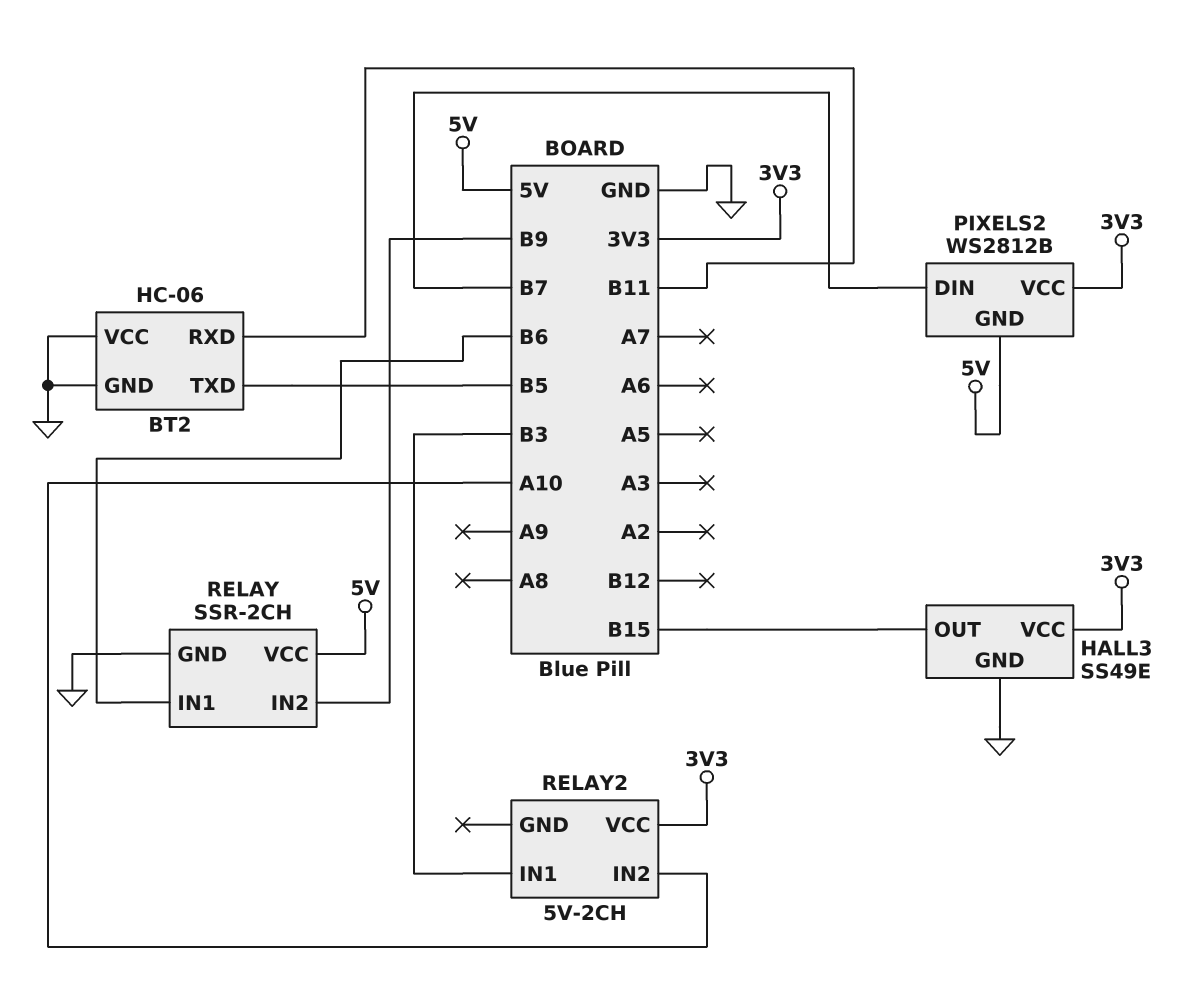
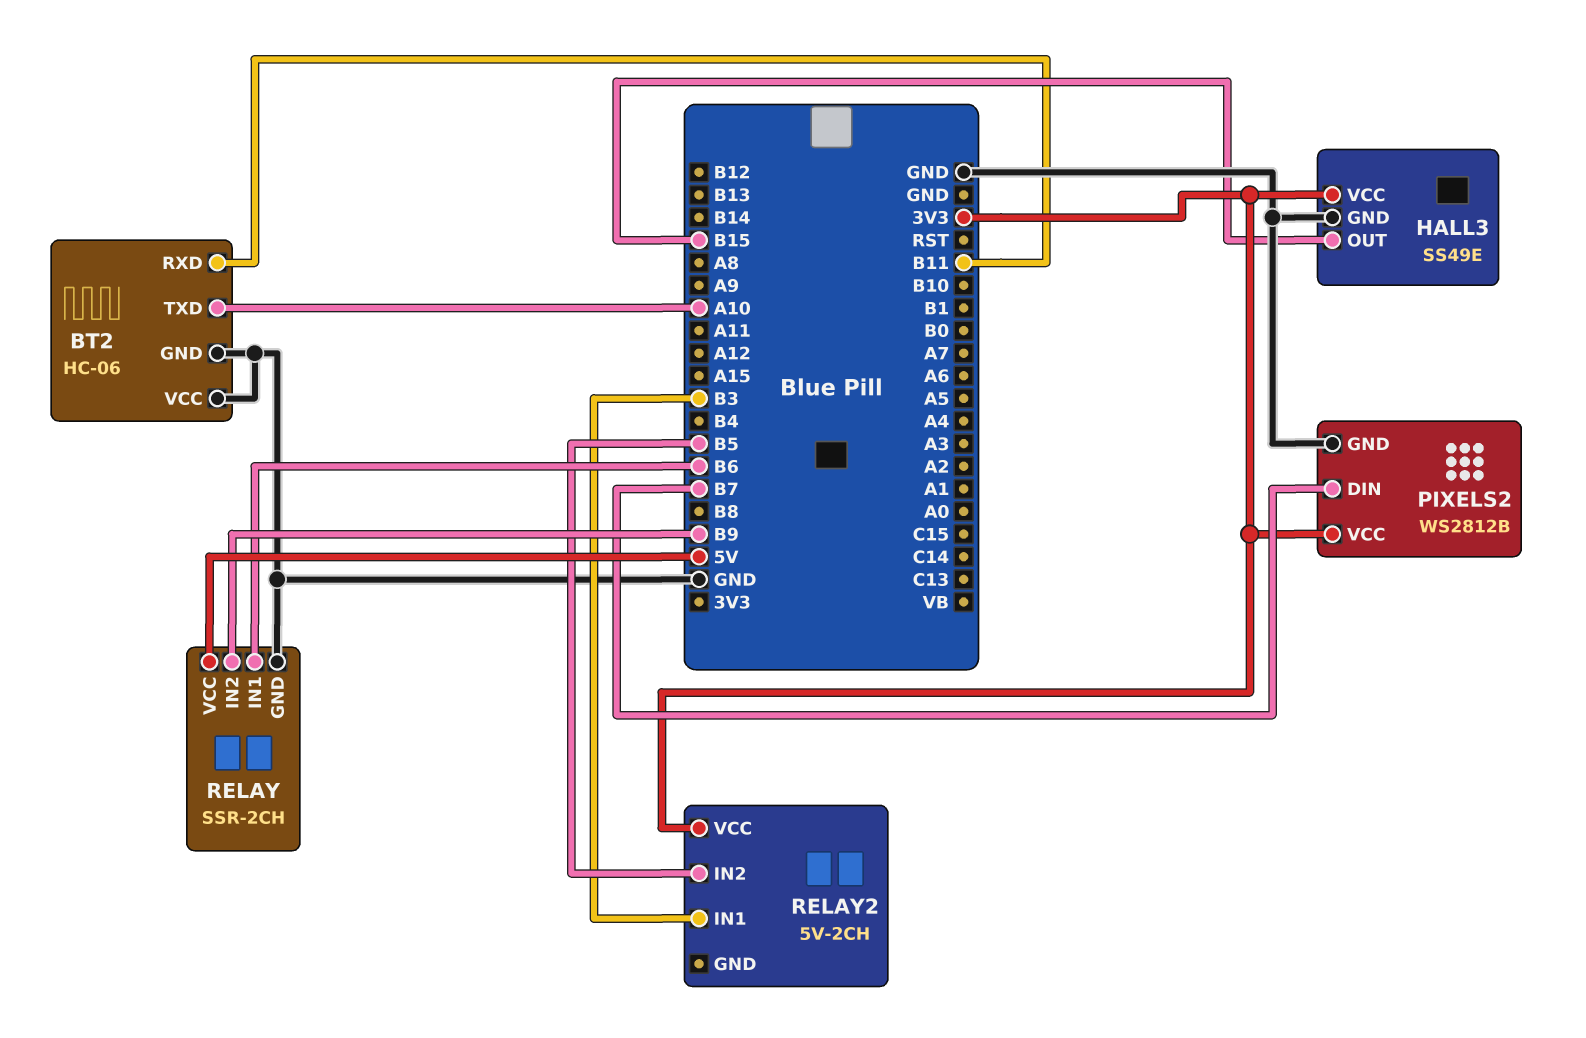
BT2 pin TXD: B5 -> A10
PIXELS2 pin GND: 5V -> GND
RELAY2 pin IN2: A10 -> B5

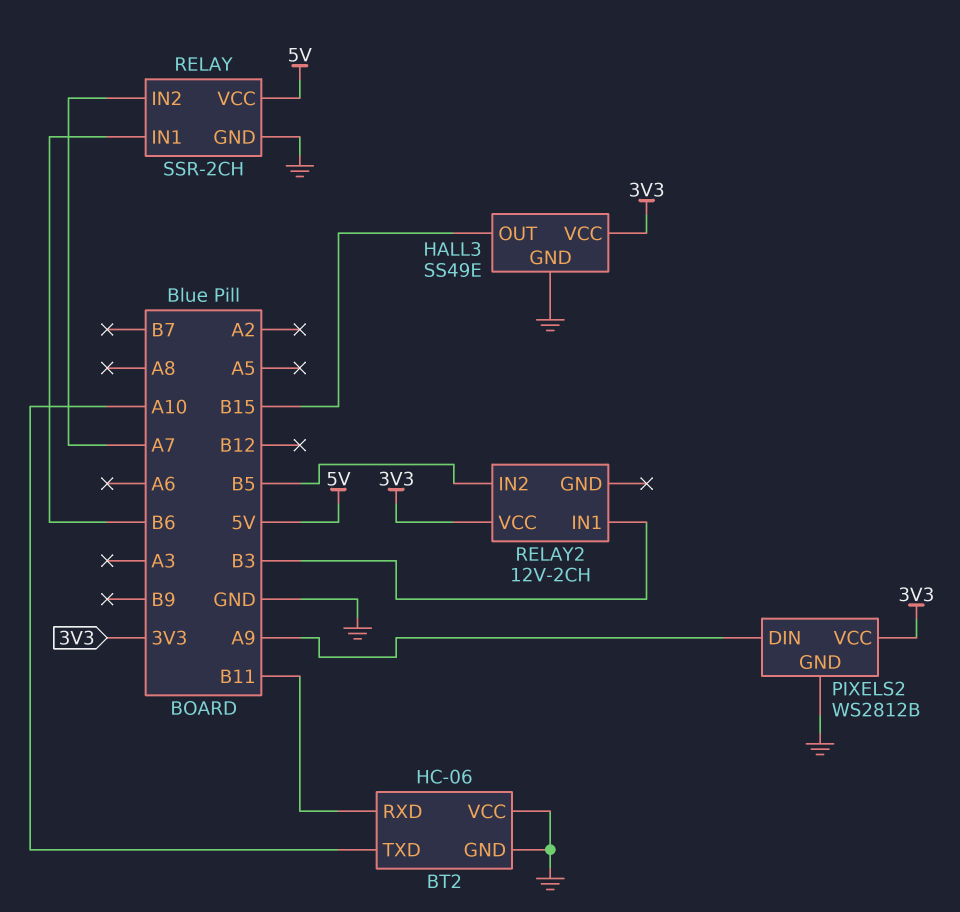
PIXELS2 pin DIN: B7 -> A9
RELAY pin IN2: B9 -> A7
RELAY2: 5V-2CH -> 12V-2CH

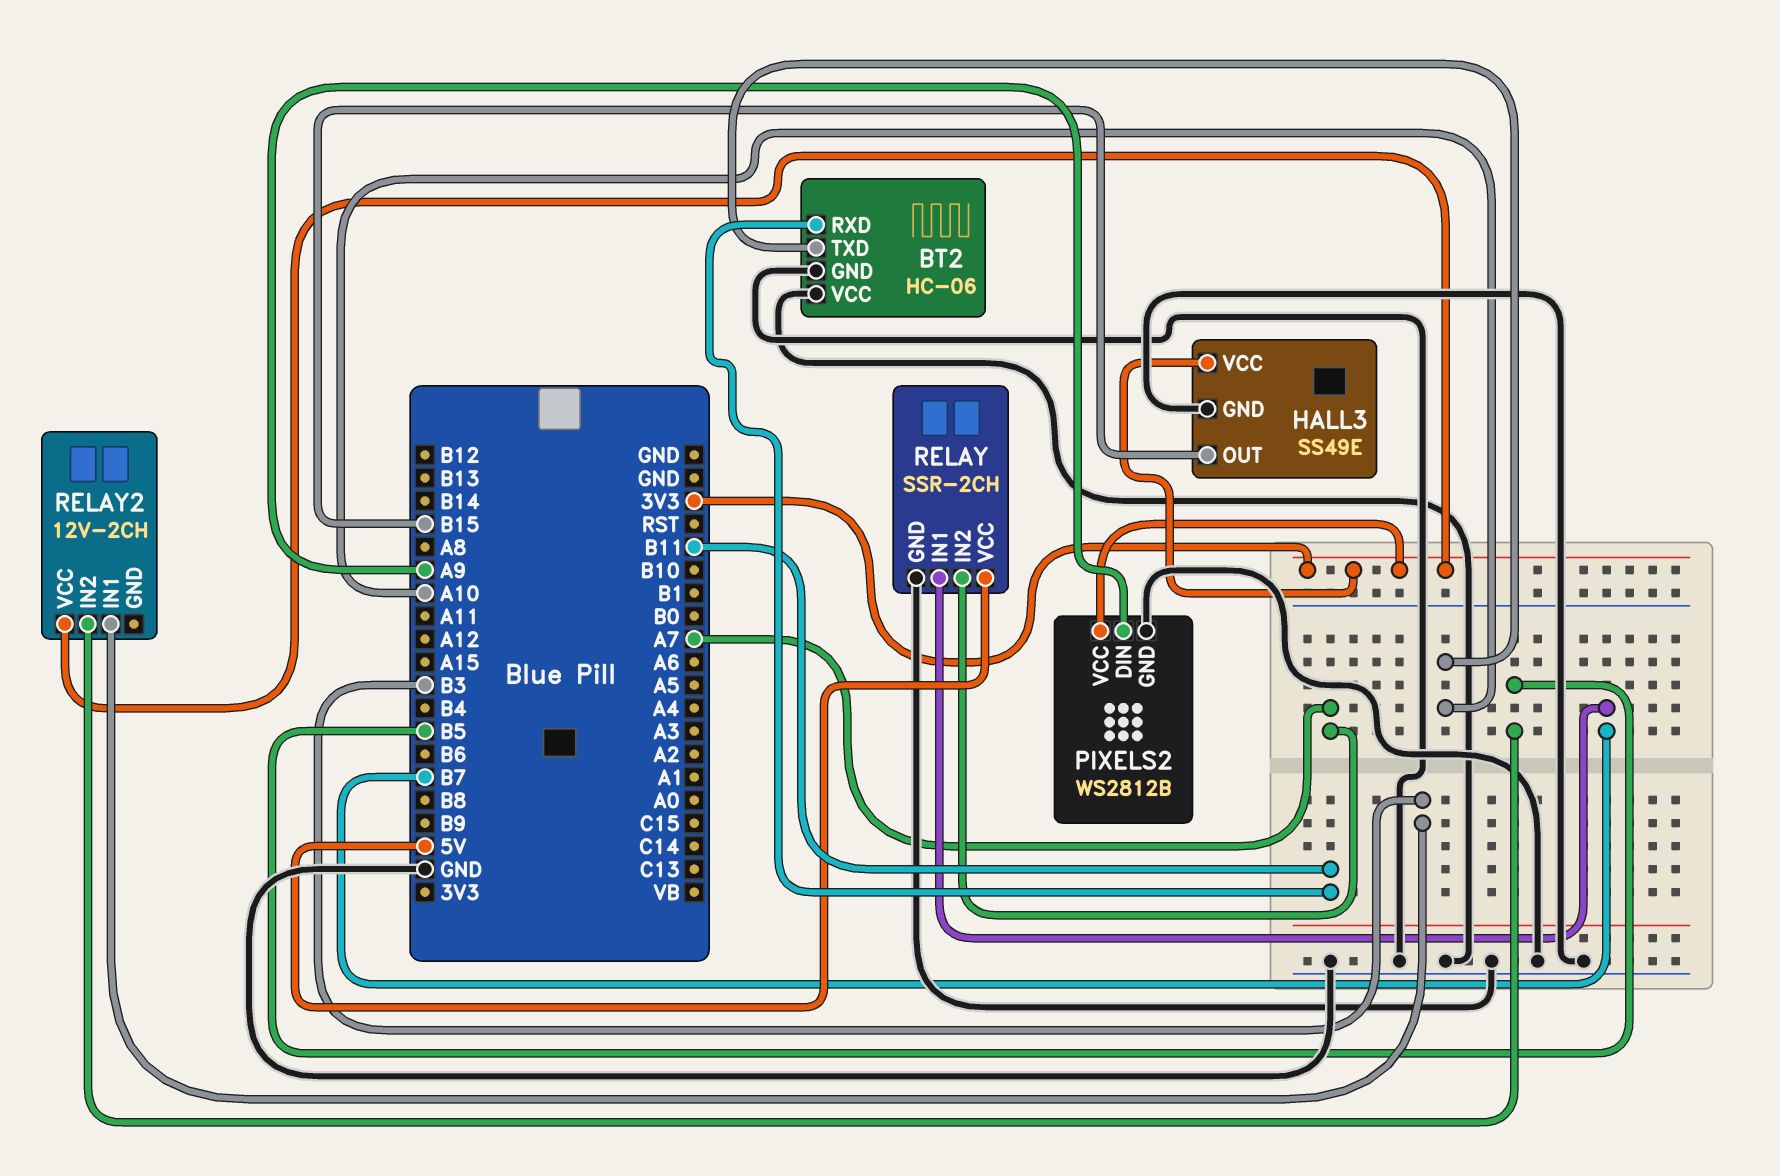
RELAY pin IN1: B6 -> B7

